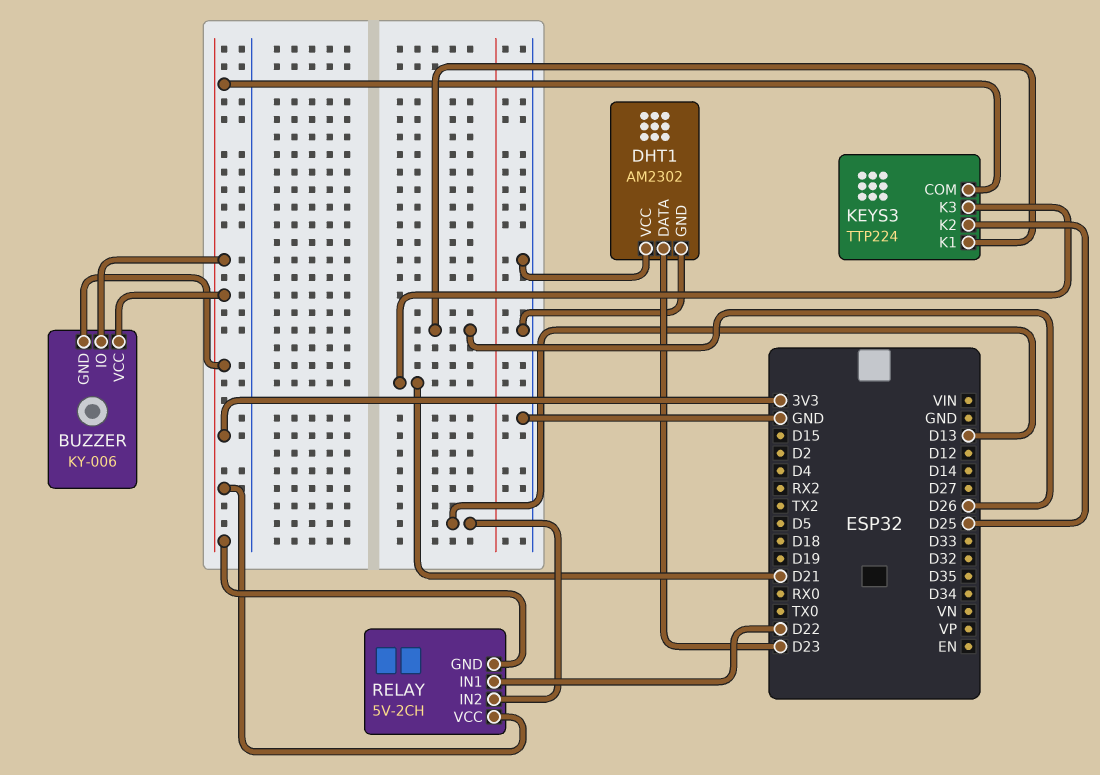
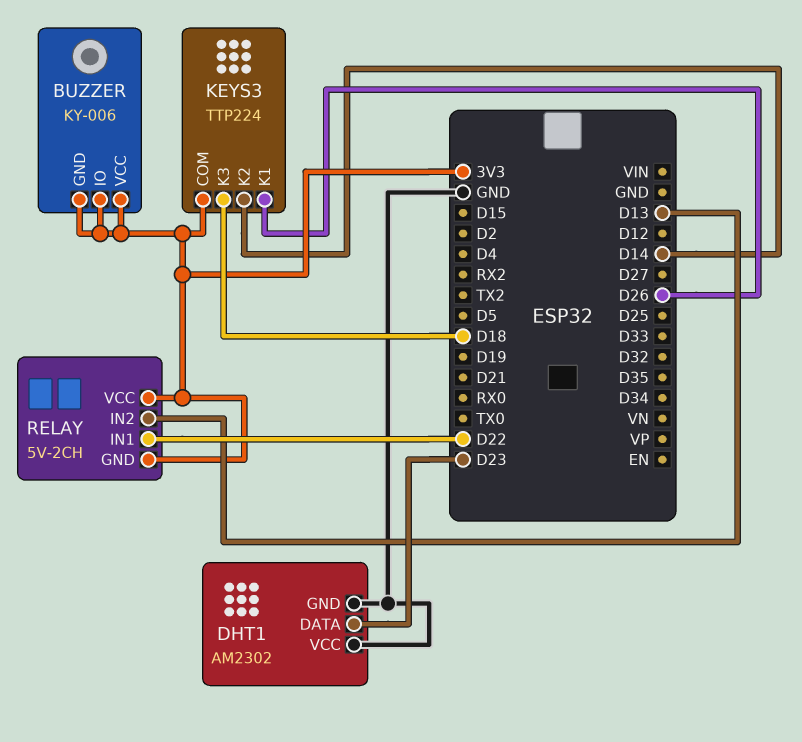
KEYS3 pin K2: D25 -> D14
KEYS3 pin K3: D21 -> D18

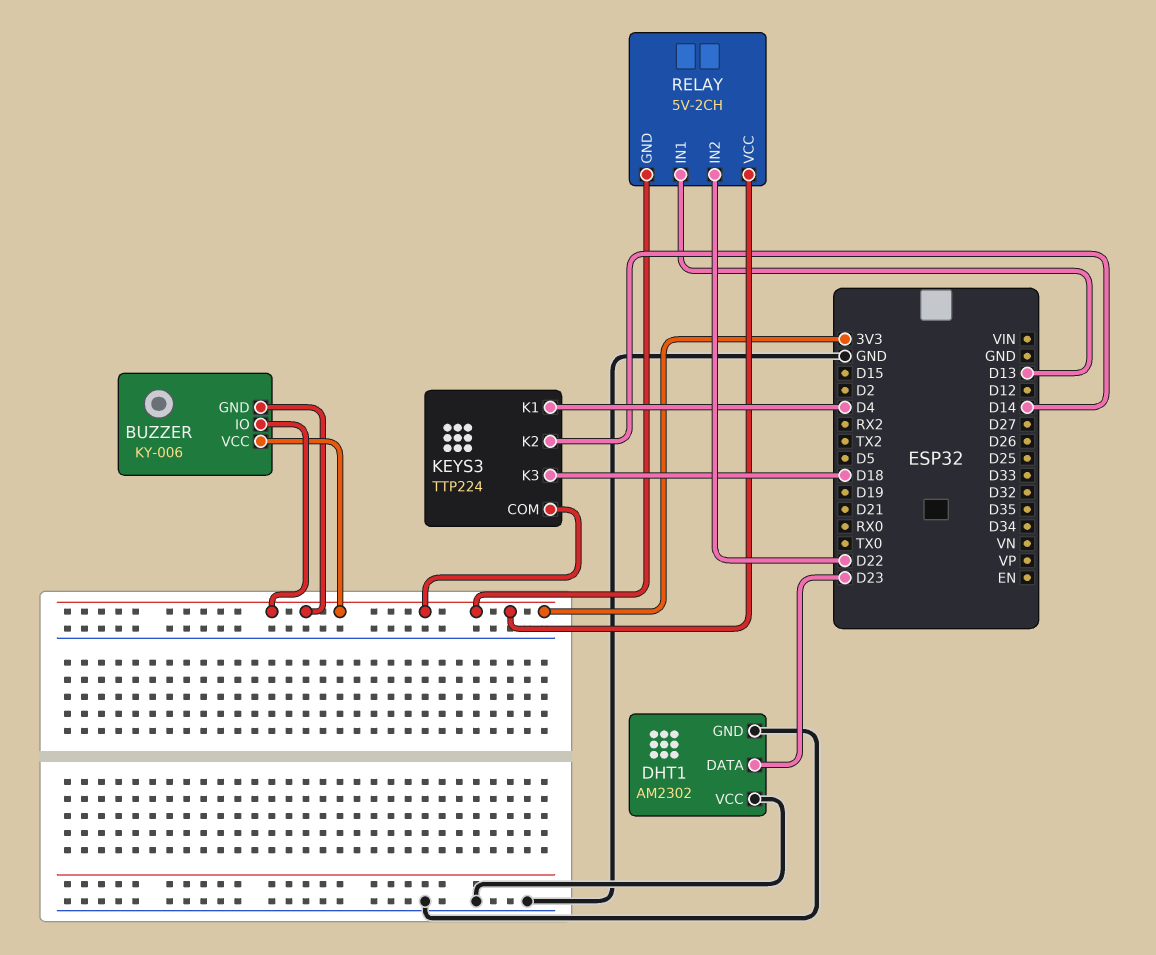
KEYS3 pin K1: D26 -> D4
RELAY pin IN1: D22 -> D13
RELAY pin IN2: D13 -> D22

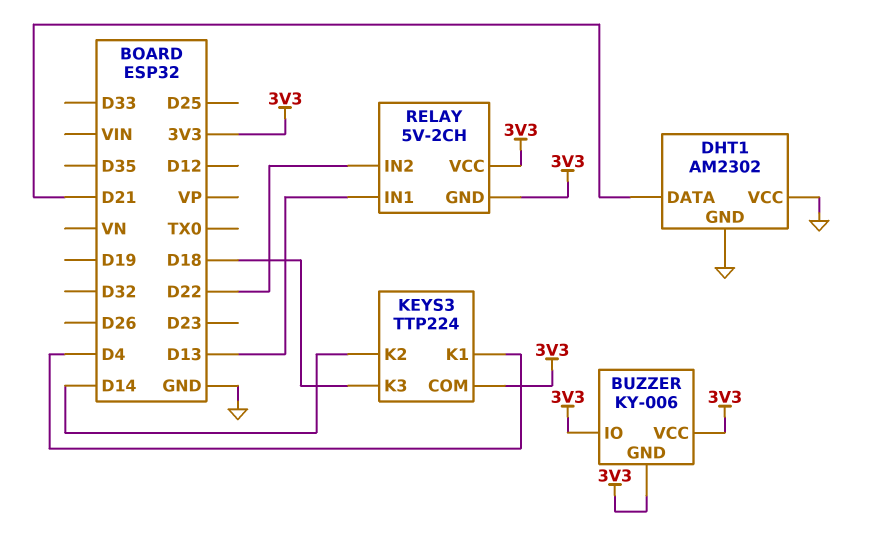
DHT1 pin DATA: D23 -> D21

